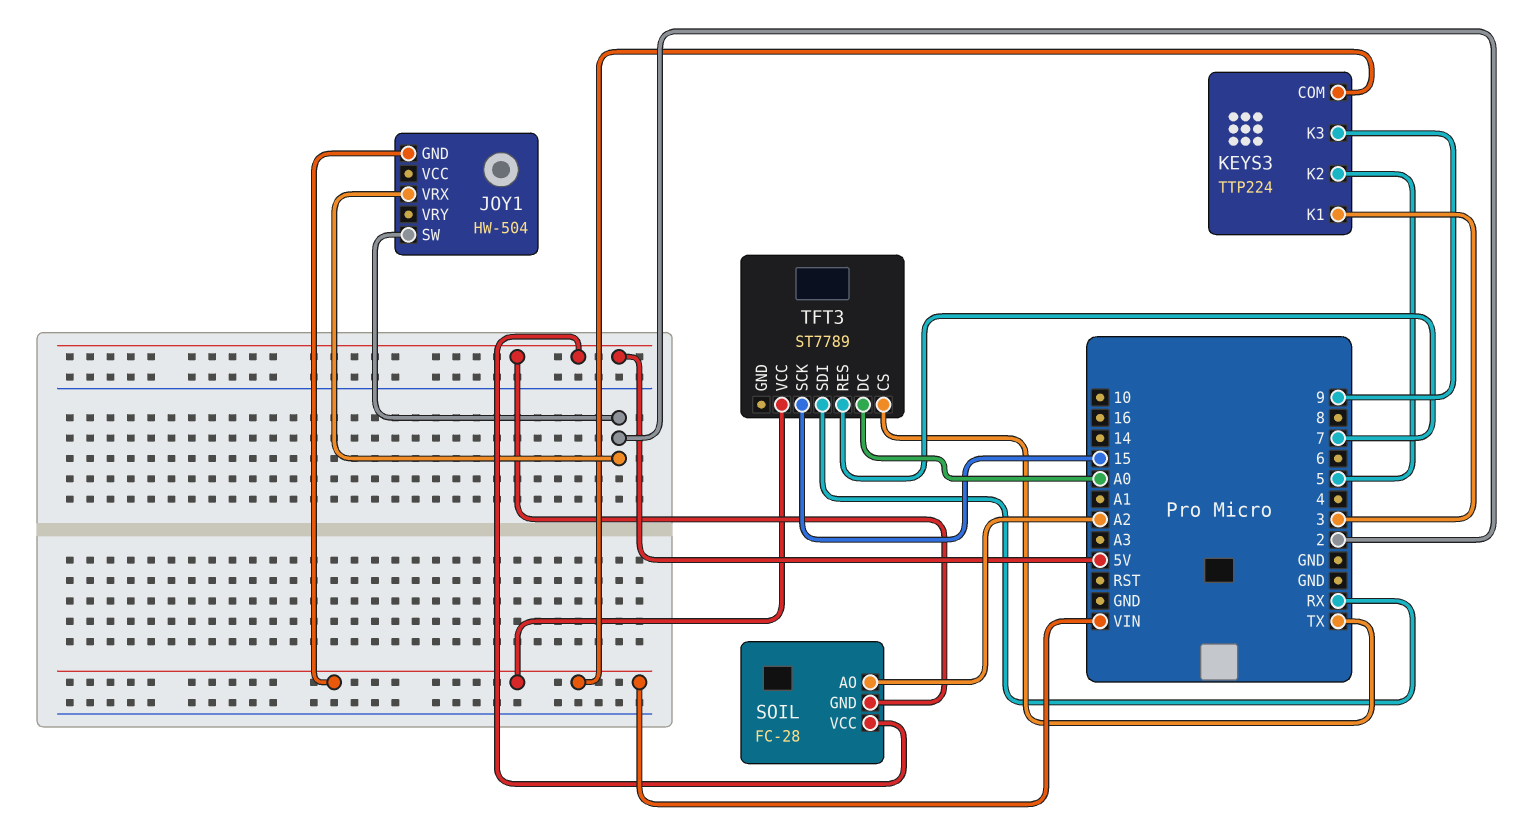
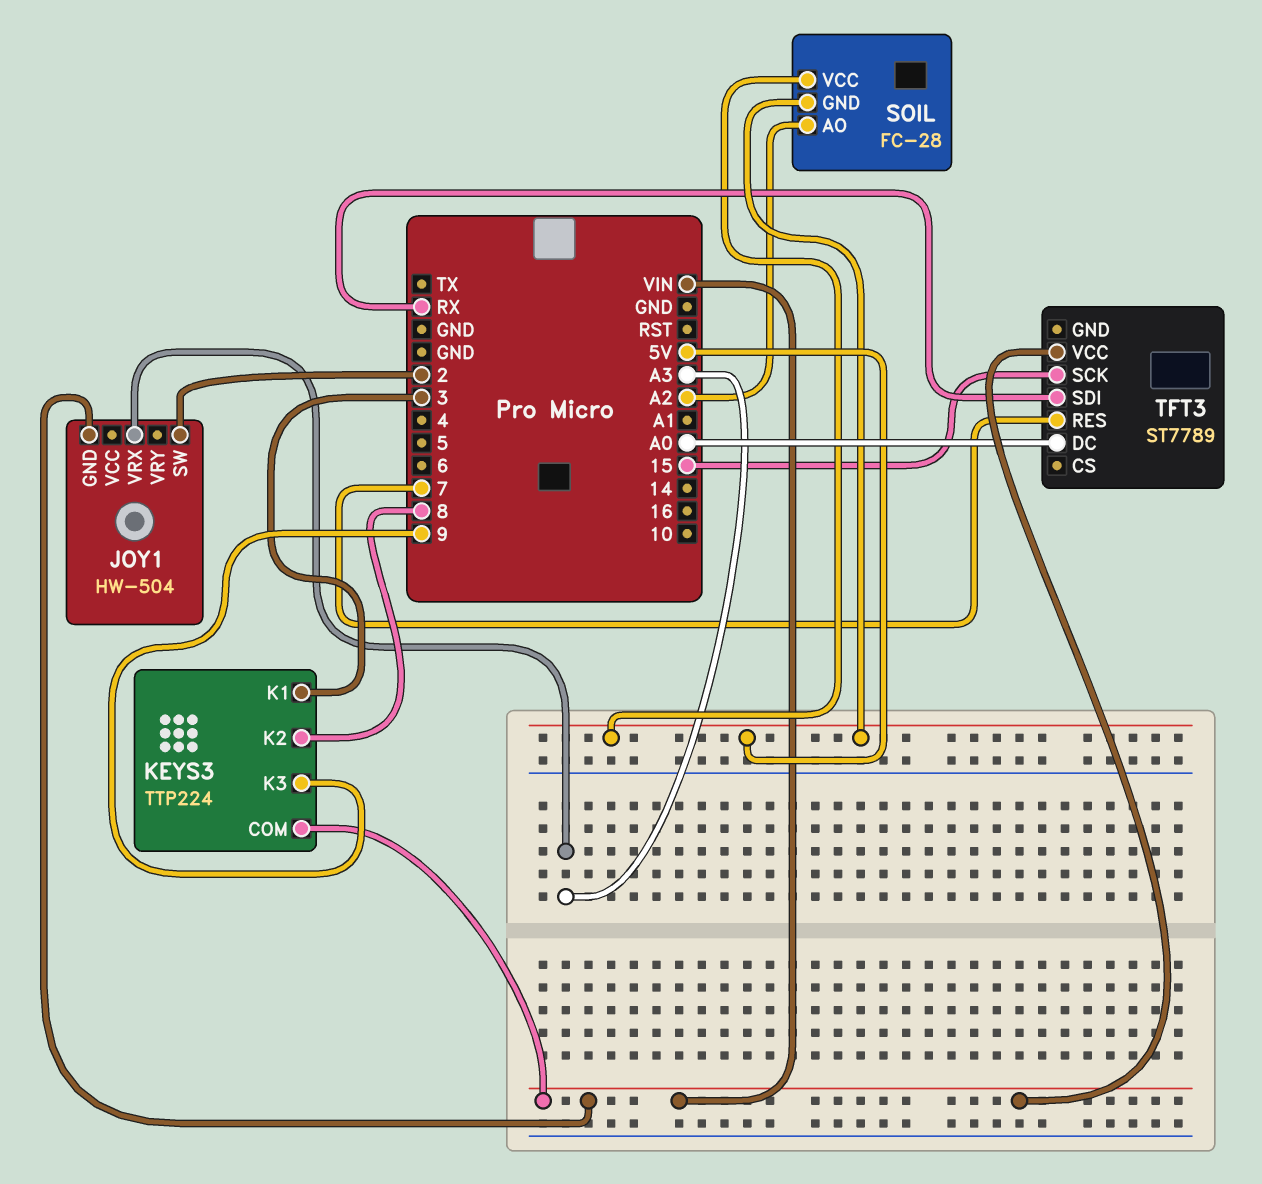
JOY1 pin VRX: 2 -> A3
KEYS3 pin K2: 5 -> 8
TFT3 pin CS: TX -> none

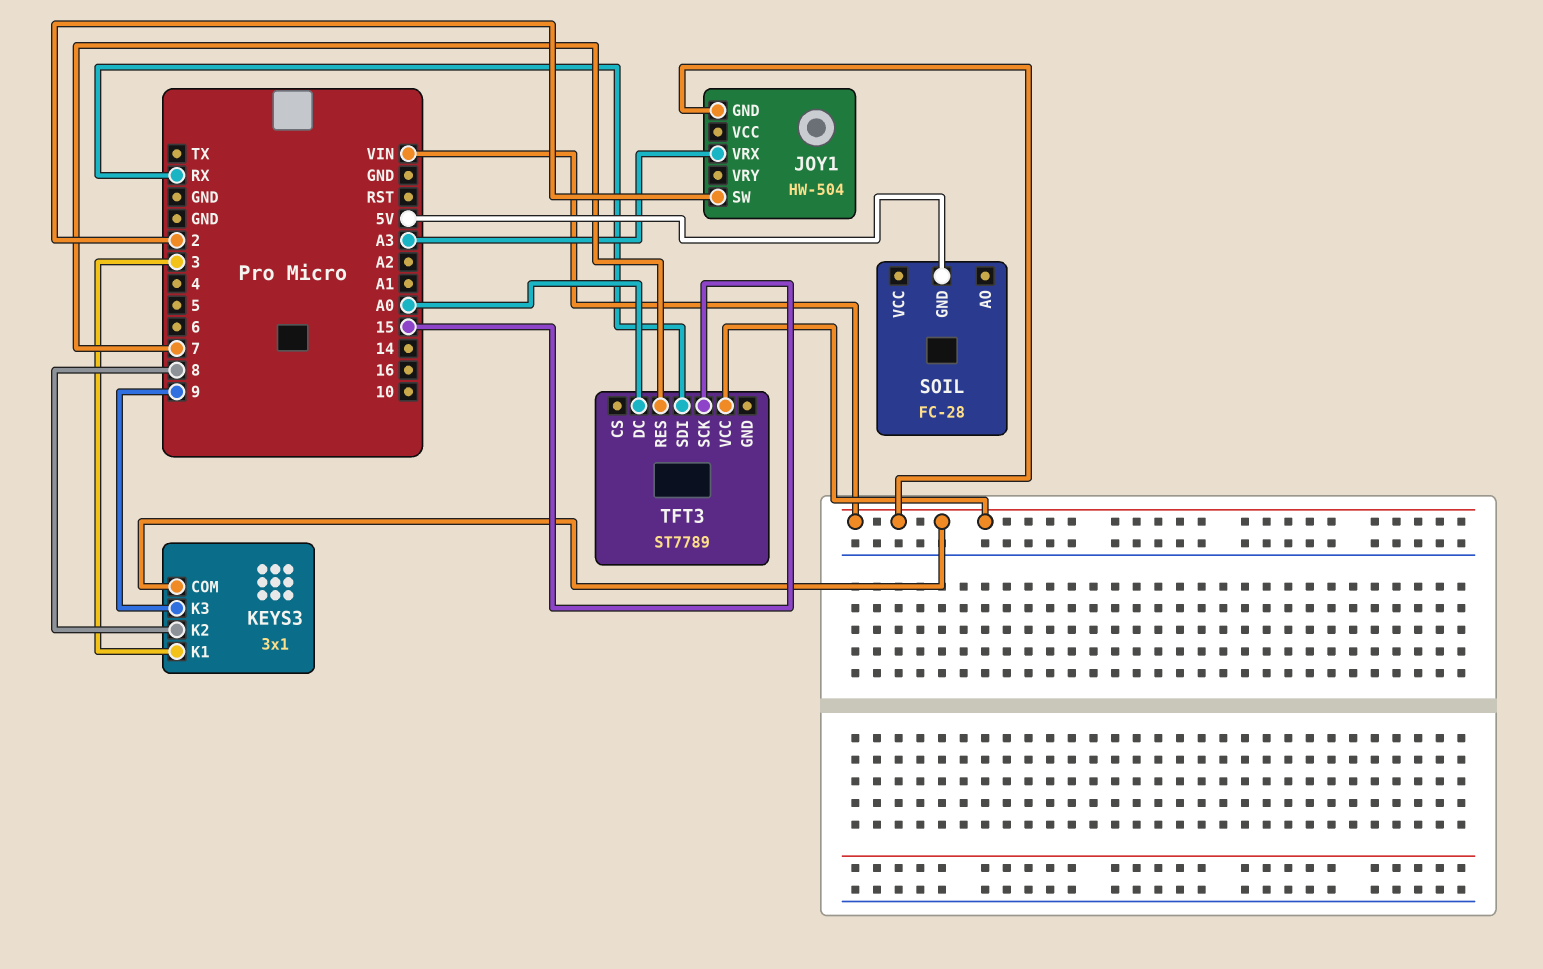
KEYS3: TTP224 -> 3x1
SOIL pin AO: A2 -> none
SOIL pin VCC: 5V -> none

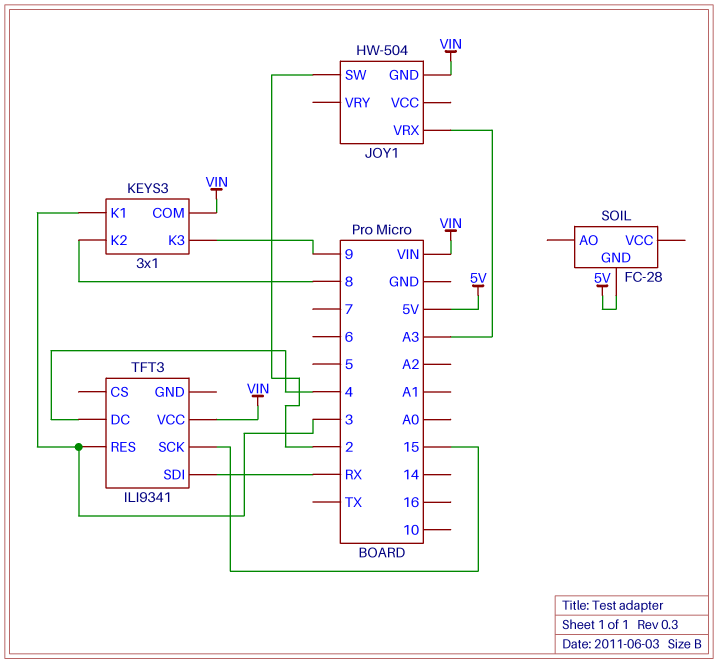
TFT3: ST7789 -> ILI9341
TFT3 pin DC: A0 -> 4
TFT3 pin RES: 7 -> 3

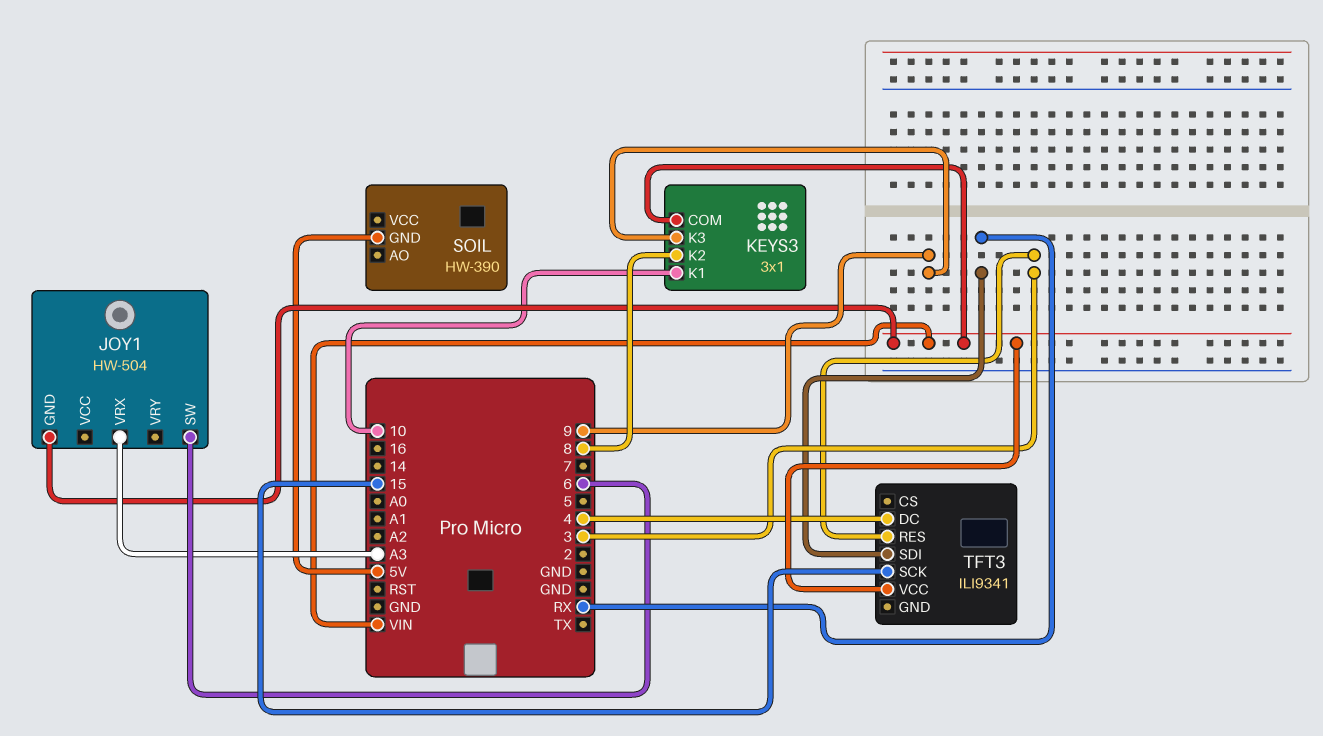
JOY1 pin SW: 2 -> 6
KEYS3 pin K1: 3 -> 10
SOIL: FC-28 -> HW-390

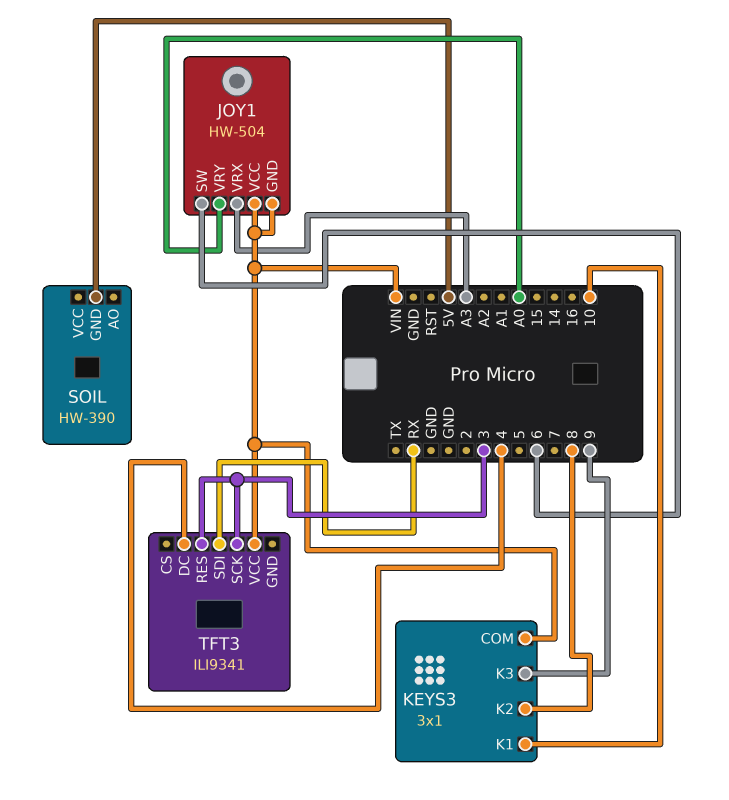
JOY1 pin VCC: none -> VIN
JOY1 pin VRY: none -> A0
TFT3 pin SCK: 15 -> 3

